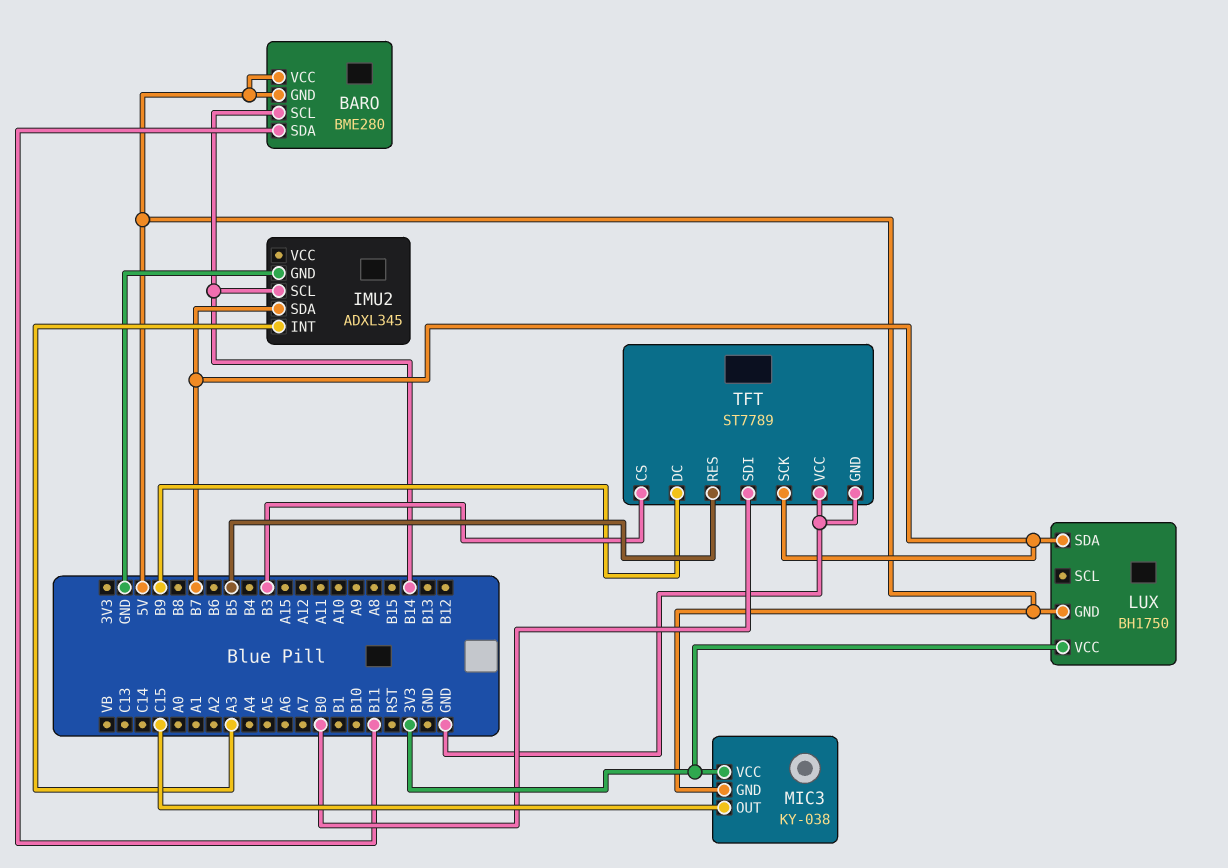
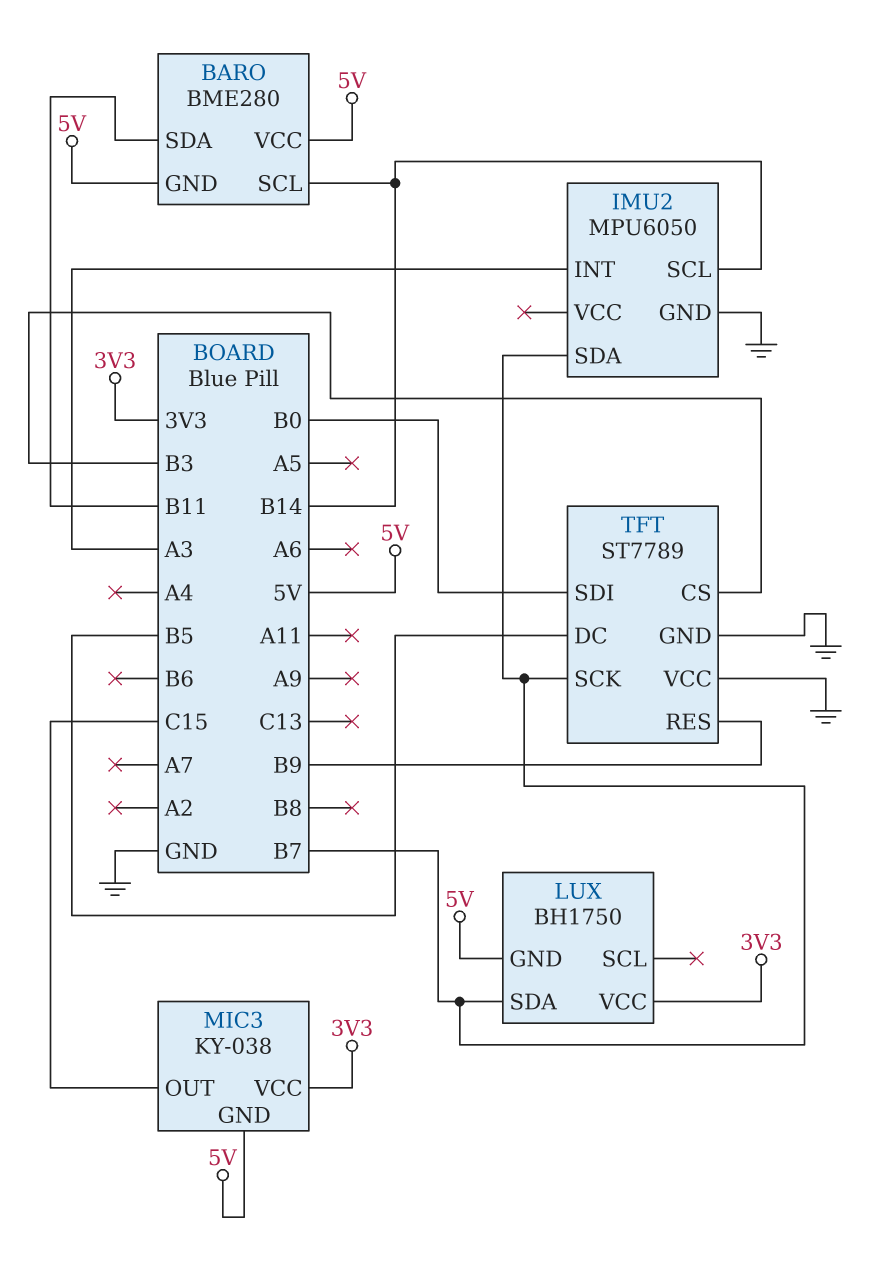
IMU2: ADXL345 -> MPU6050
TFT pin DC: B9 -> B5
TFT pin RES: B5 -> B9

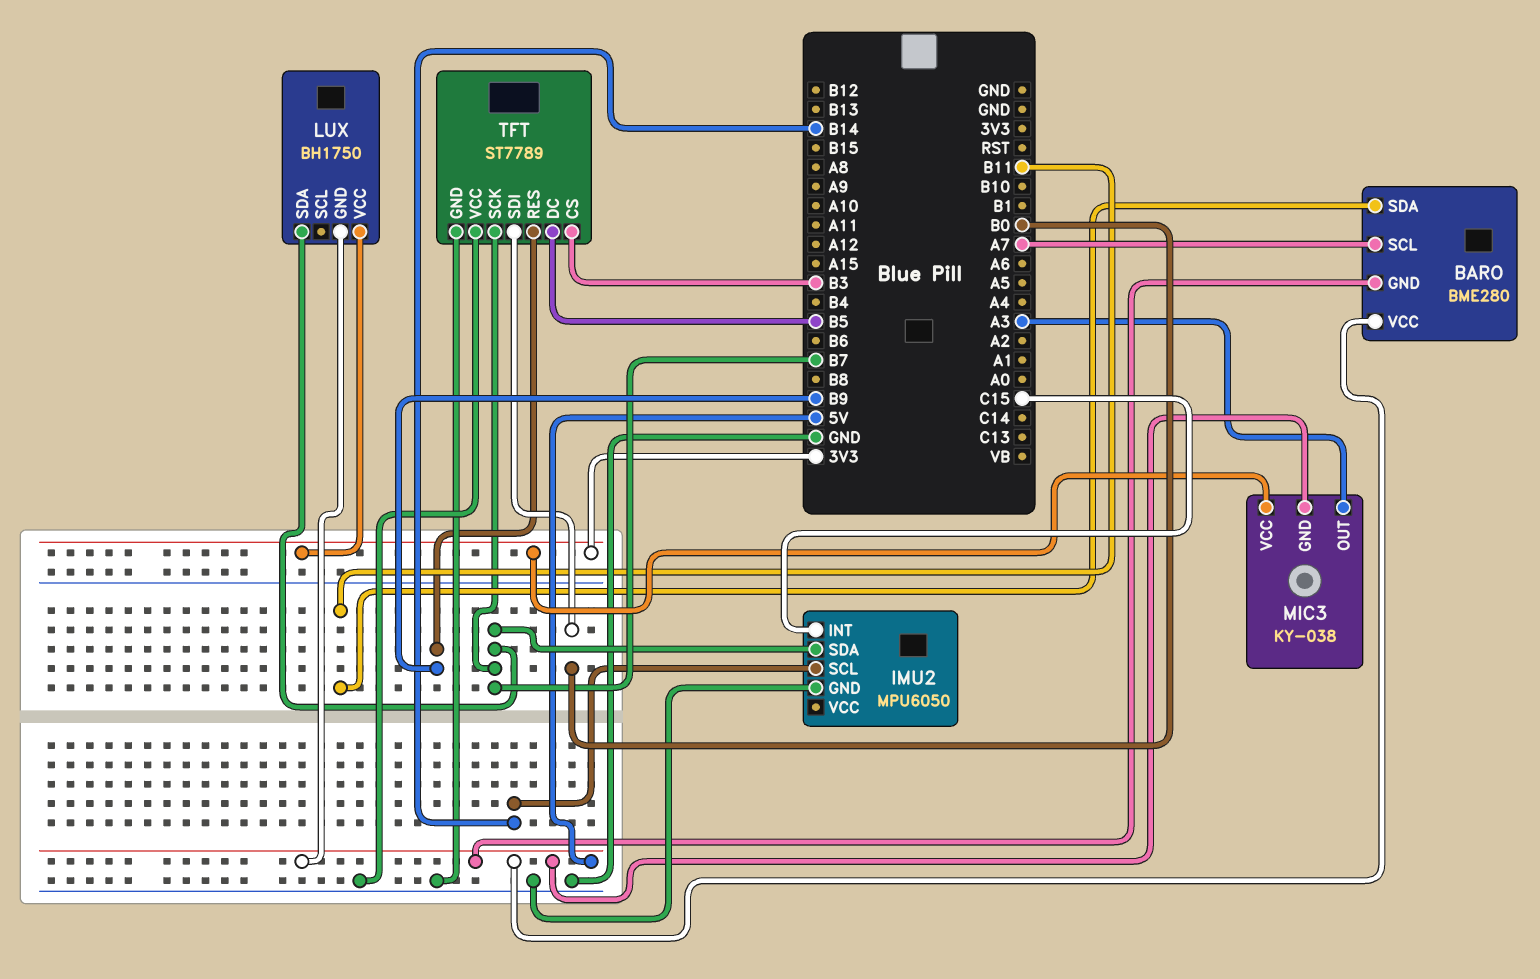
BARO pin SCL: B14 -> A7
IMU2 pin INT: A3 -> C15
MIC3 pin OUT: C15 -> A3

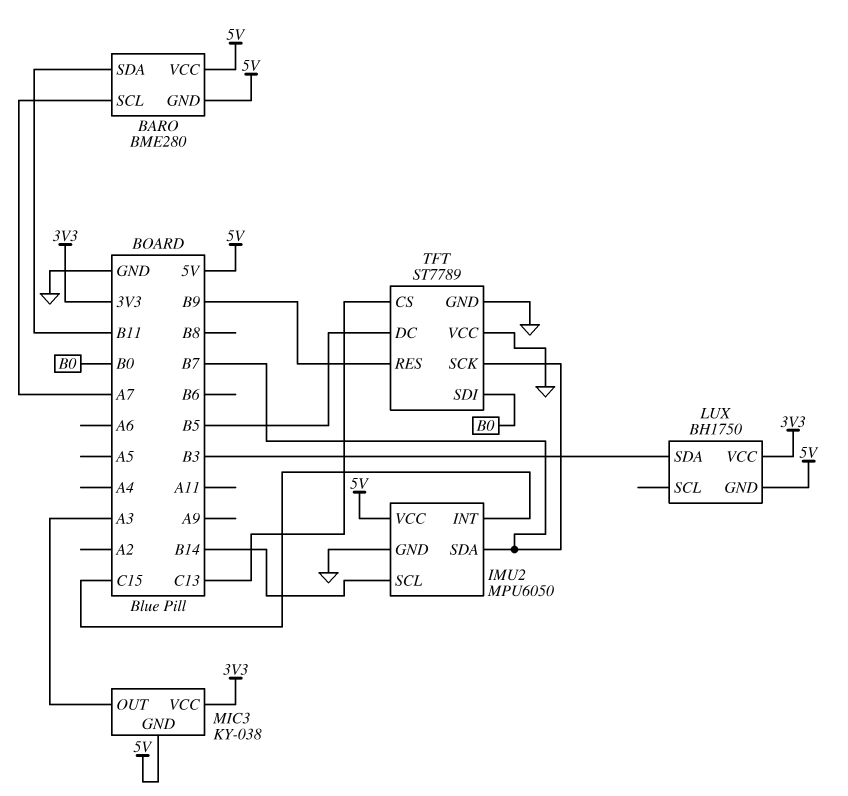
IMU2 pin VCC: none -> 5V
LUX pin SDA: B7 -> B3
TFT pin CS: B3 -> C13

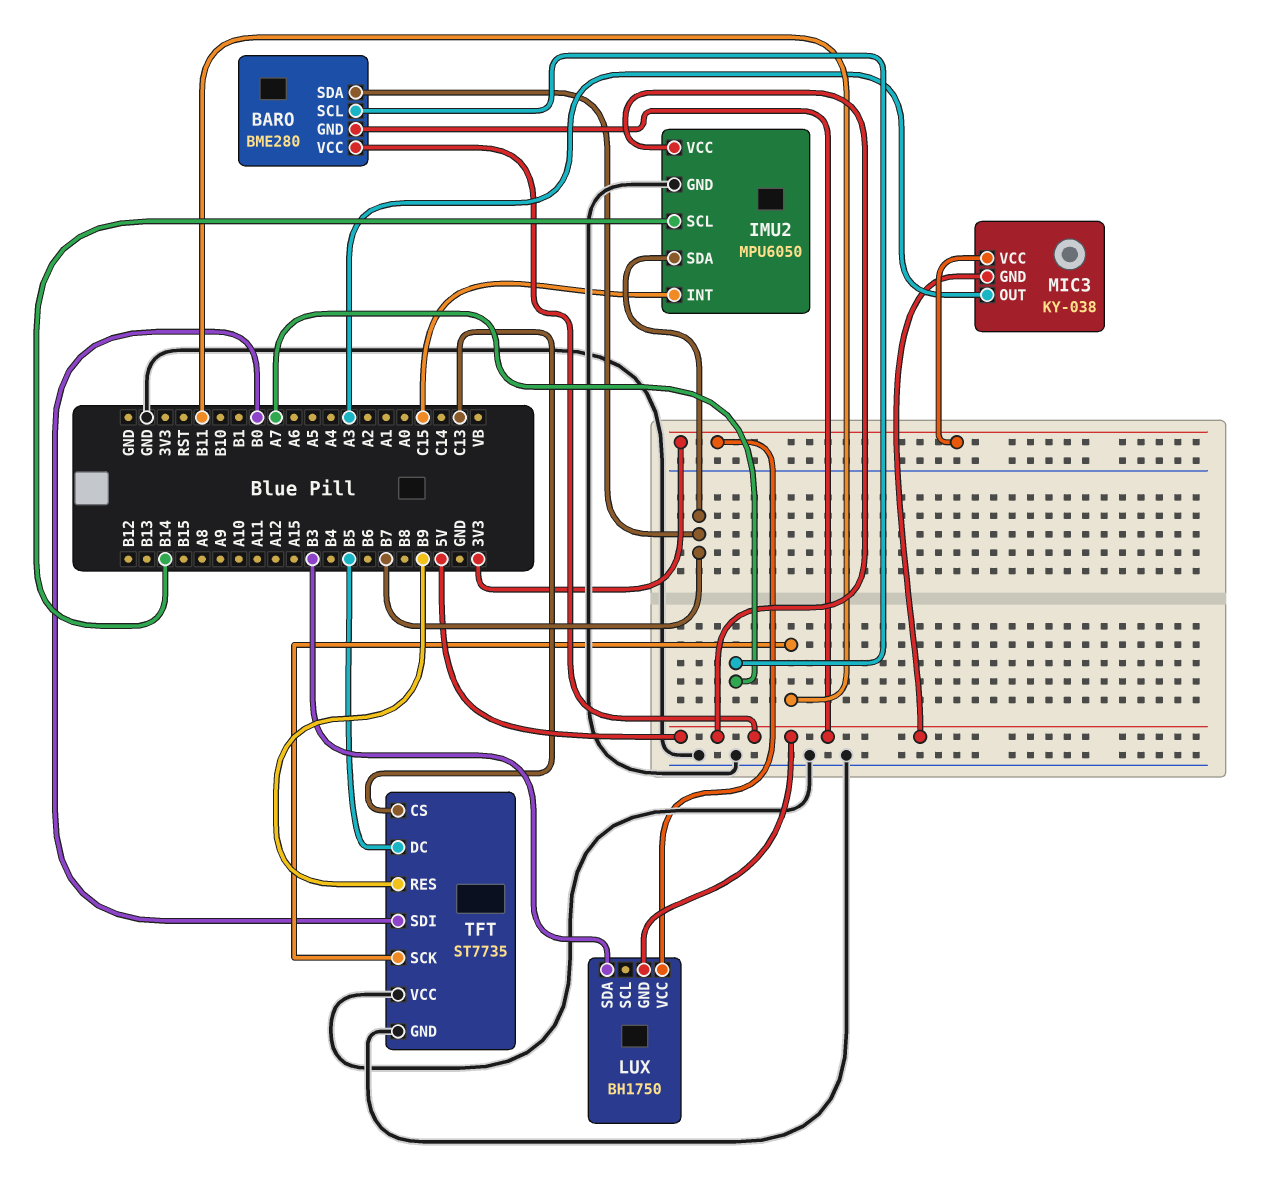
BARO pin SDA: B11 -> B7
TFT: ST7789 -> ST7735
TFT pin SCK: B7 -> B11

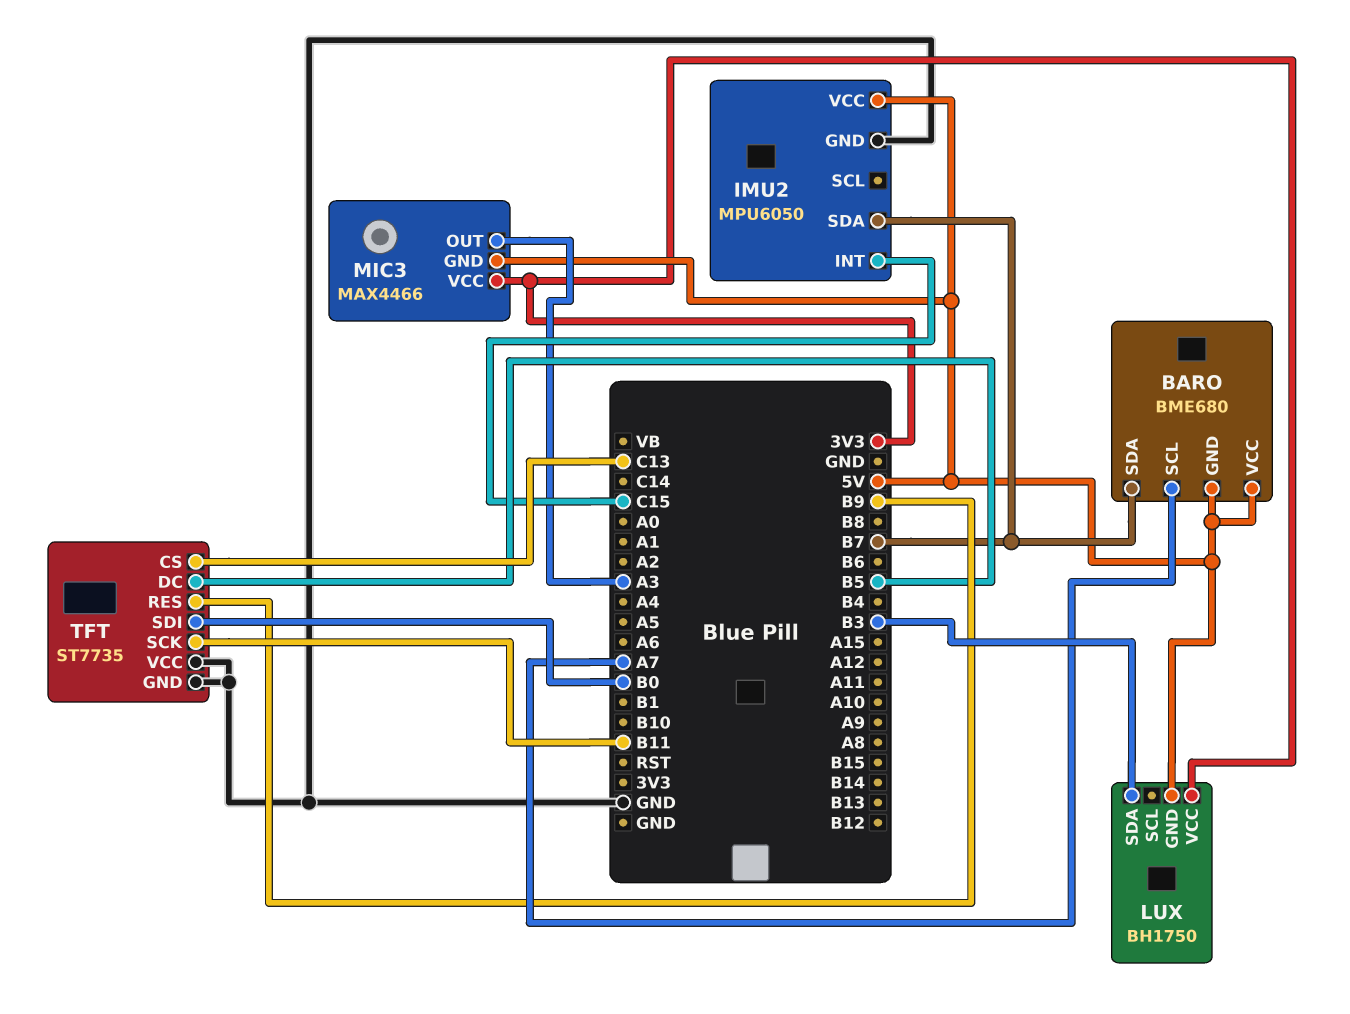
BARO: BME280 -> BME680
IMU2 pin SCL: B14 -> none
MIC3: KY-038 -> MAX4466

